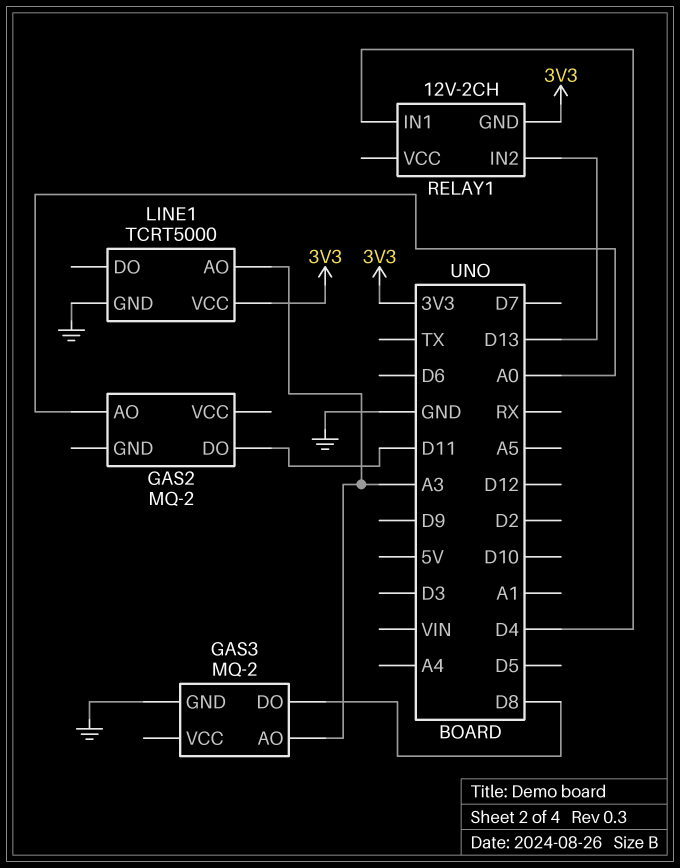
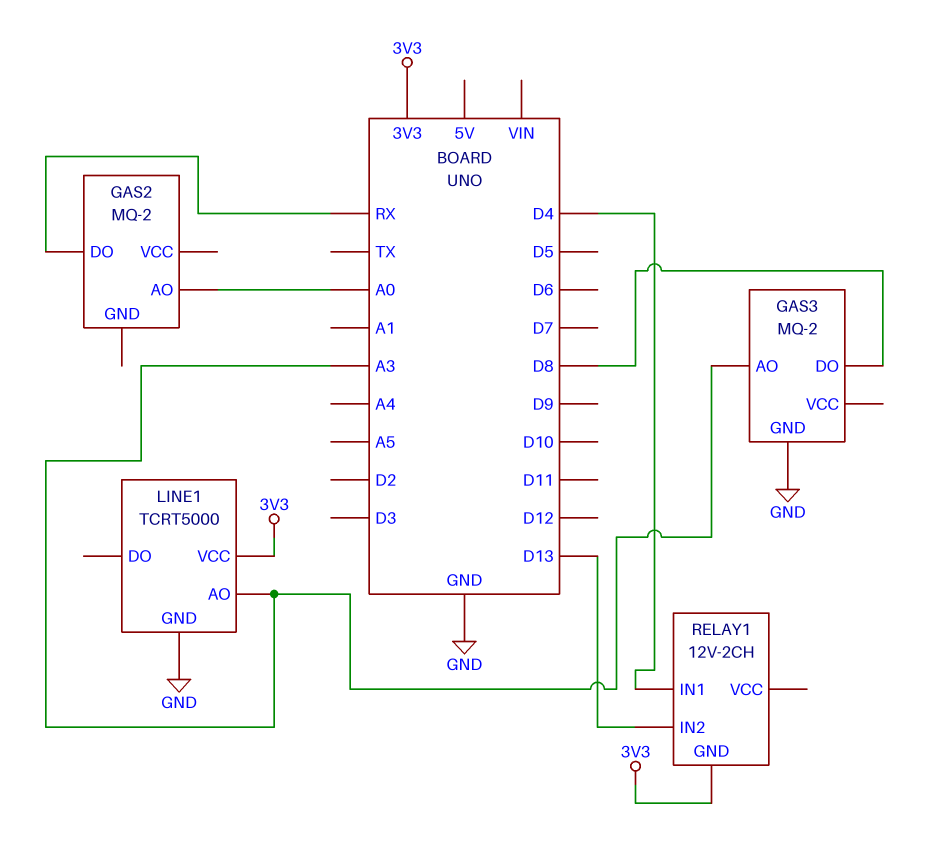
GAS2 pin DO: D11 -> RX

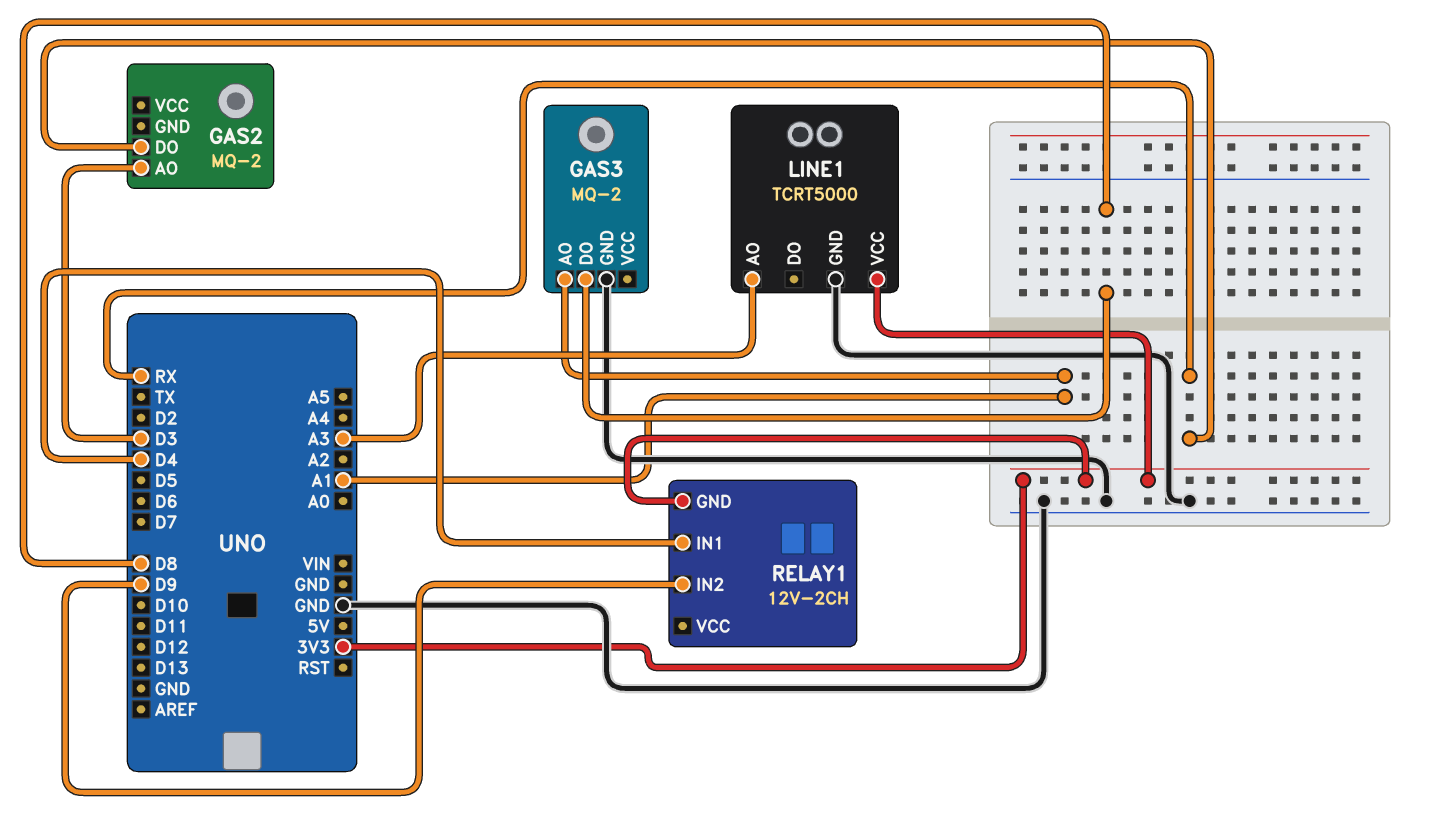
GAS2 pin AO: A0 -> D3
GAS3 pin AO: A3 -> A1
RELAY1 pin IN2: D13 -> D9

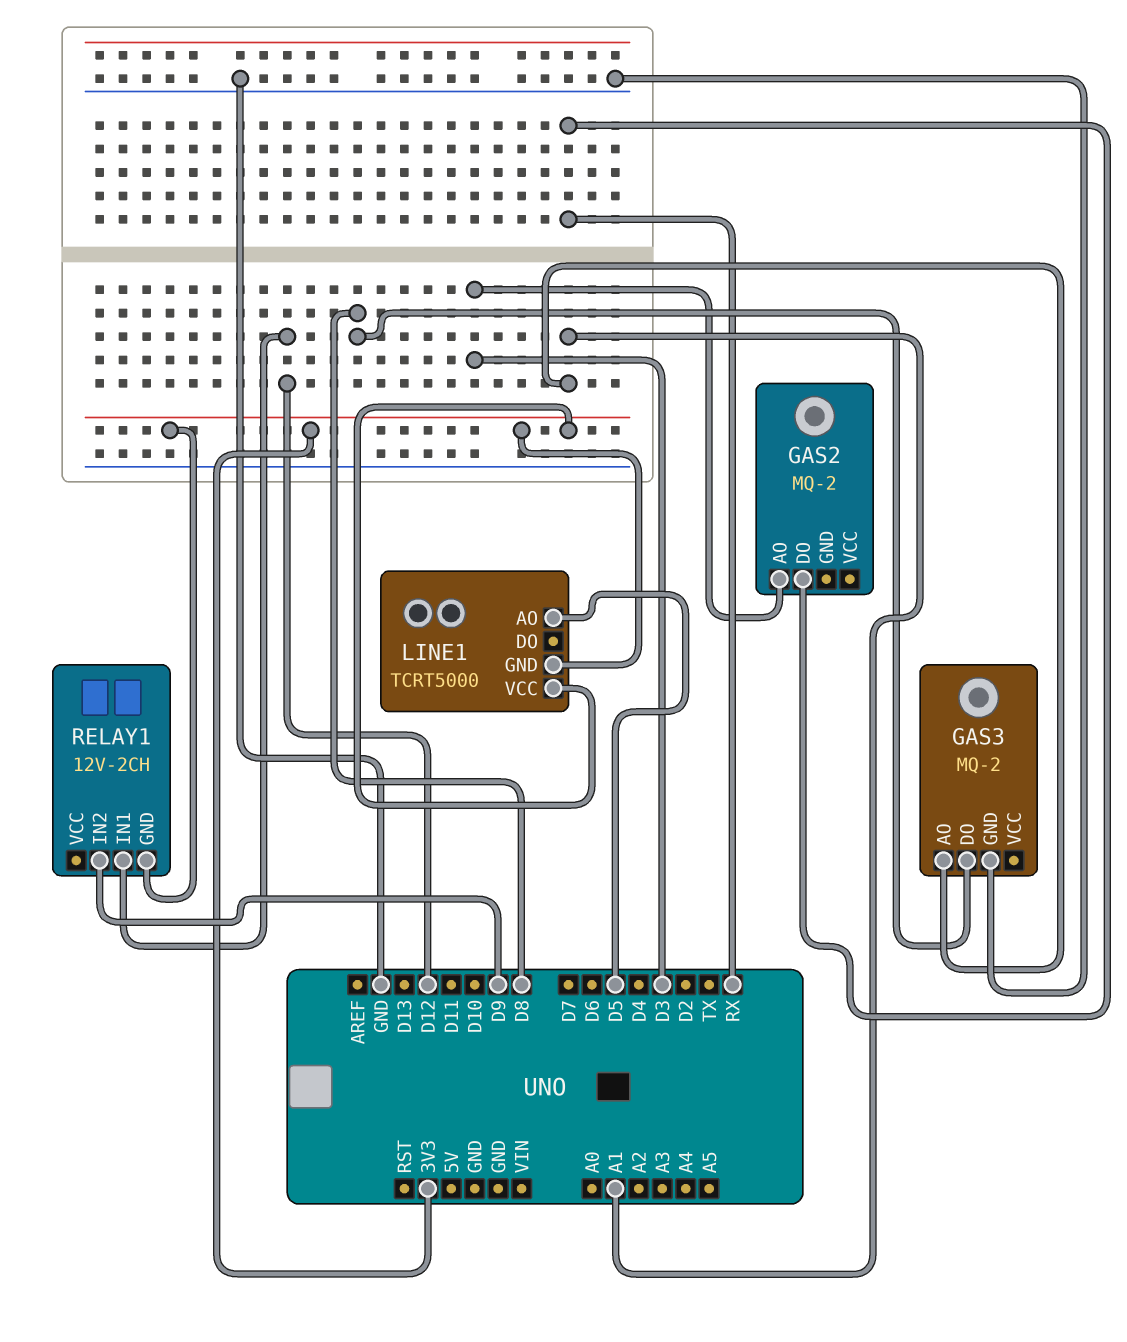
LINE1 pin AO: A3 -> D5
LINE1 pin GND: GND -> 3V3
RELAY1 pin IN1: D4 -> D12

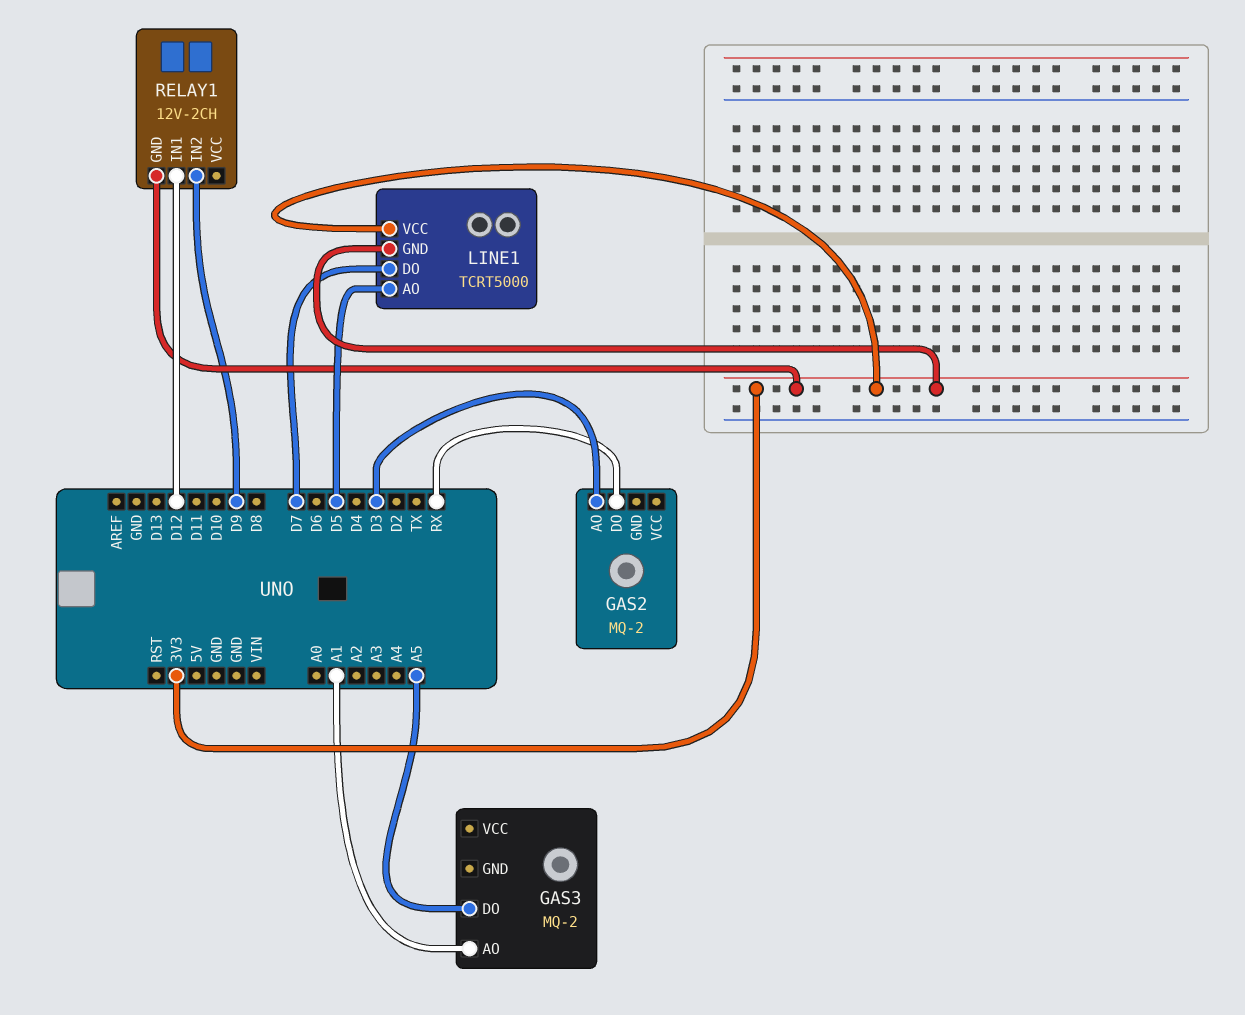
GAS3 pin DO: D8 -> A5
GAS3 pin GND: GND -> none
LINE1 pin DO: none -> D7

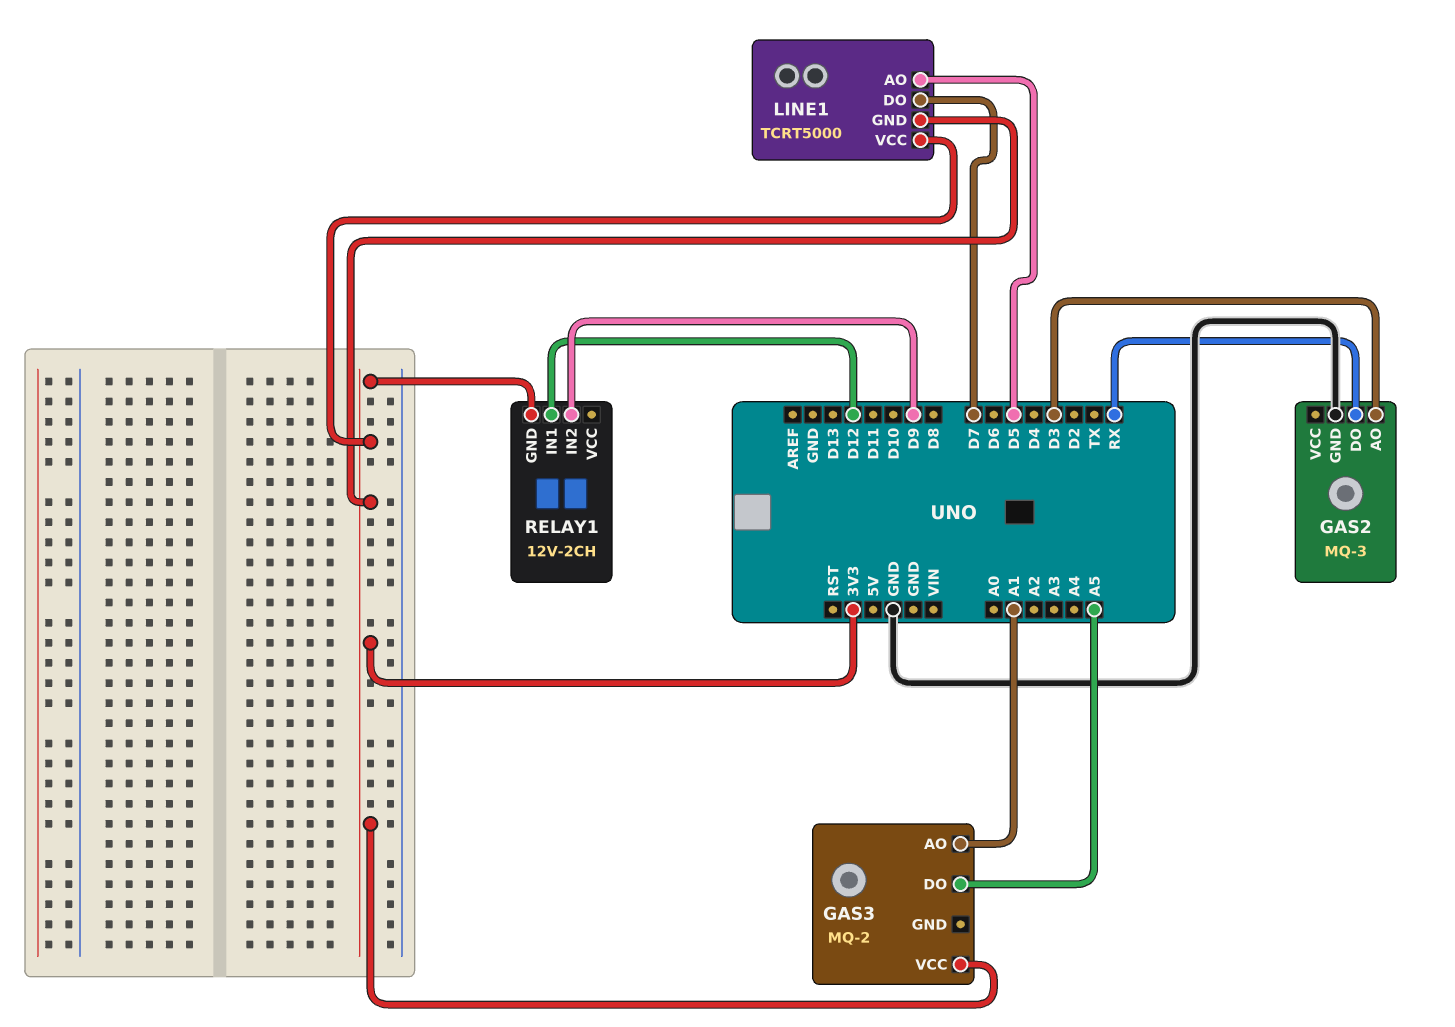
GAS2: MQ-2 -> MQ-3
GAS2 pin GND: none -> GND
GAS3 pin VCC: none -> 3V3

